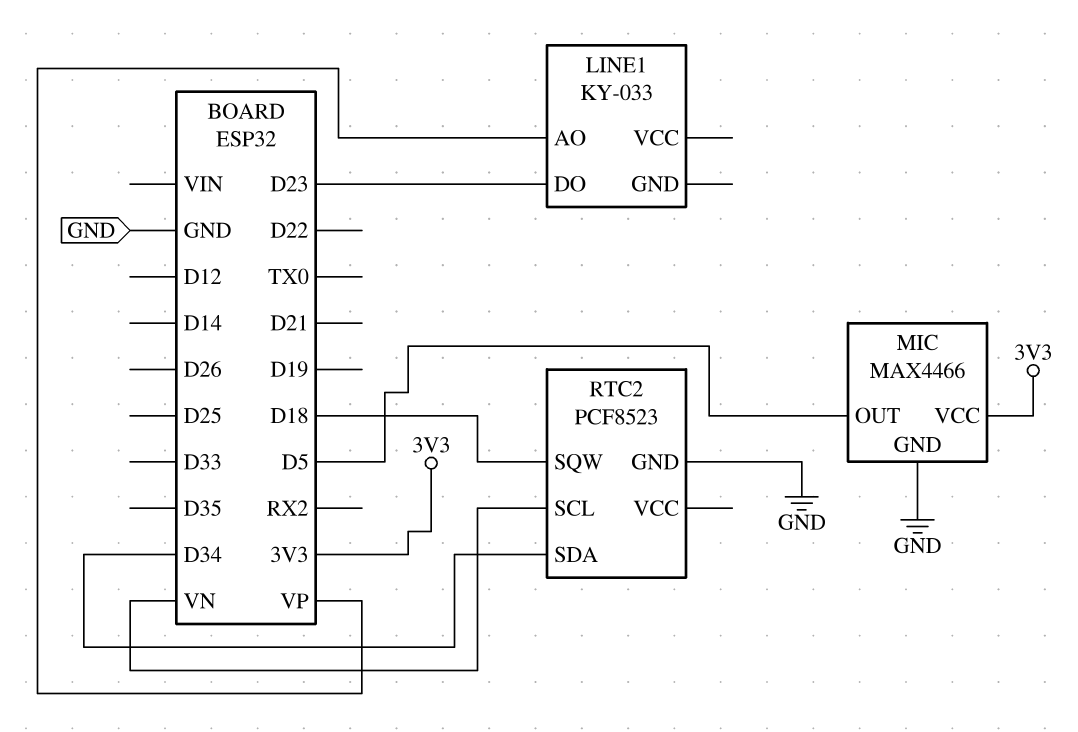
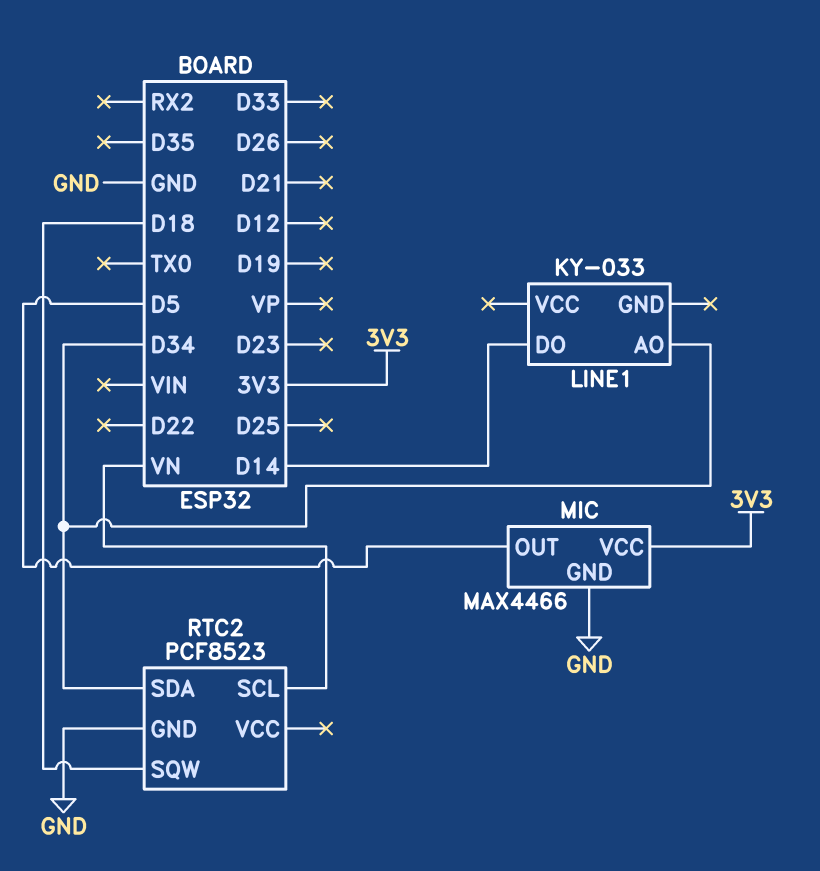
LINE1 pin AO: VP -> D34
LINE1 pin DO: D23 -> D14

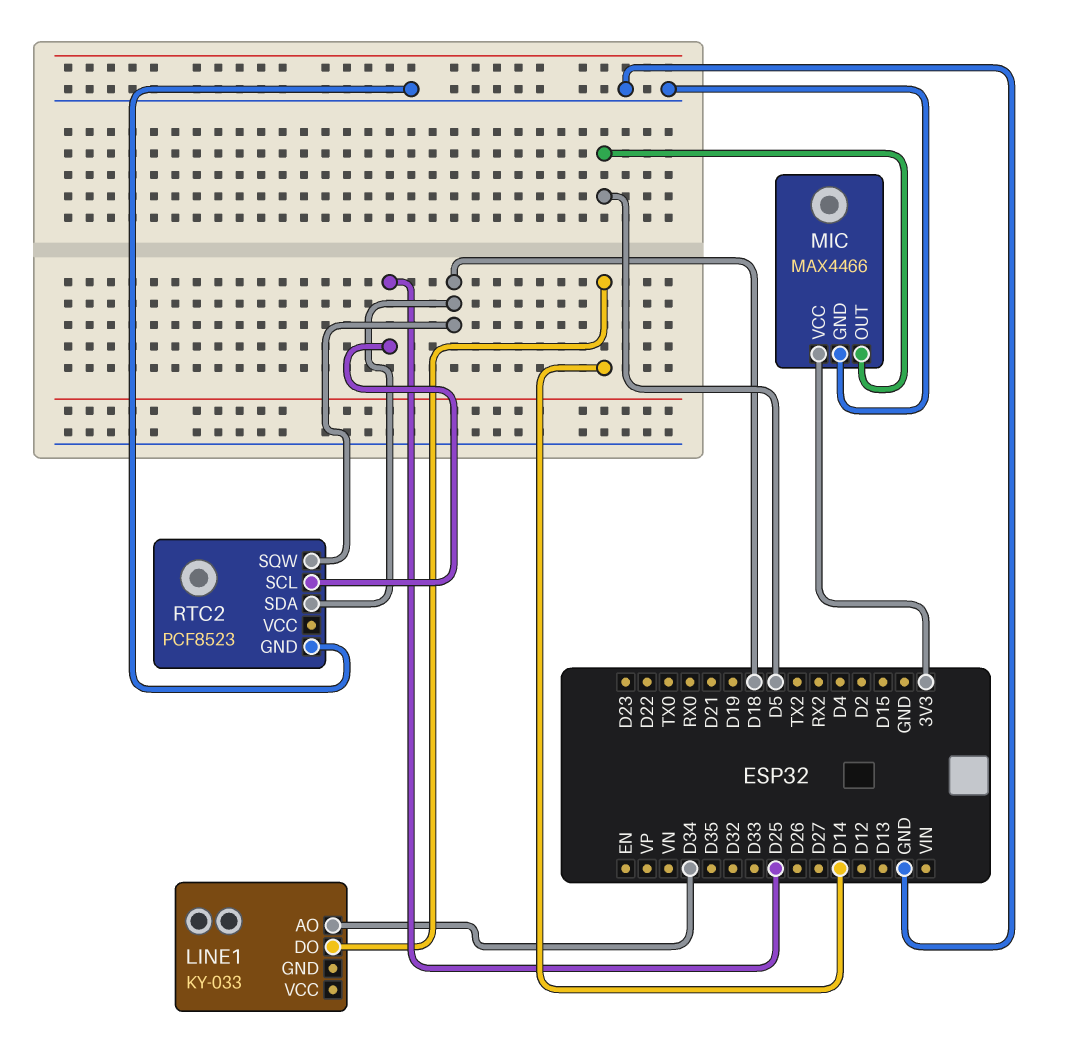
RTC2 pin SCL: VN -> D25
RTC2 pin SDA: D34 -> D18

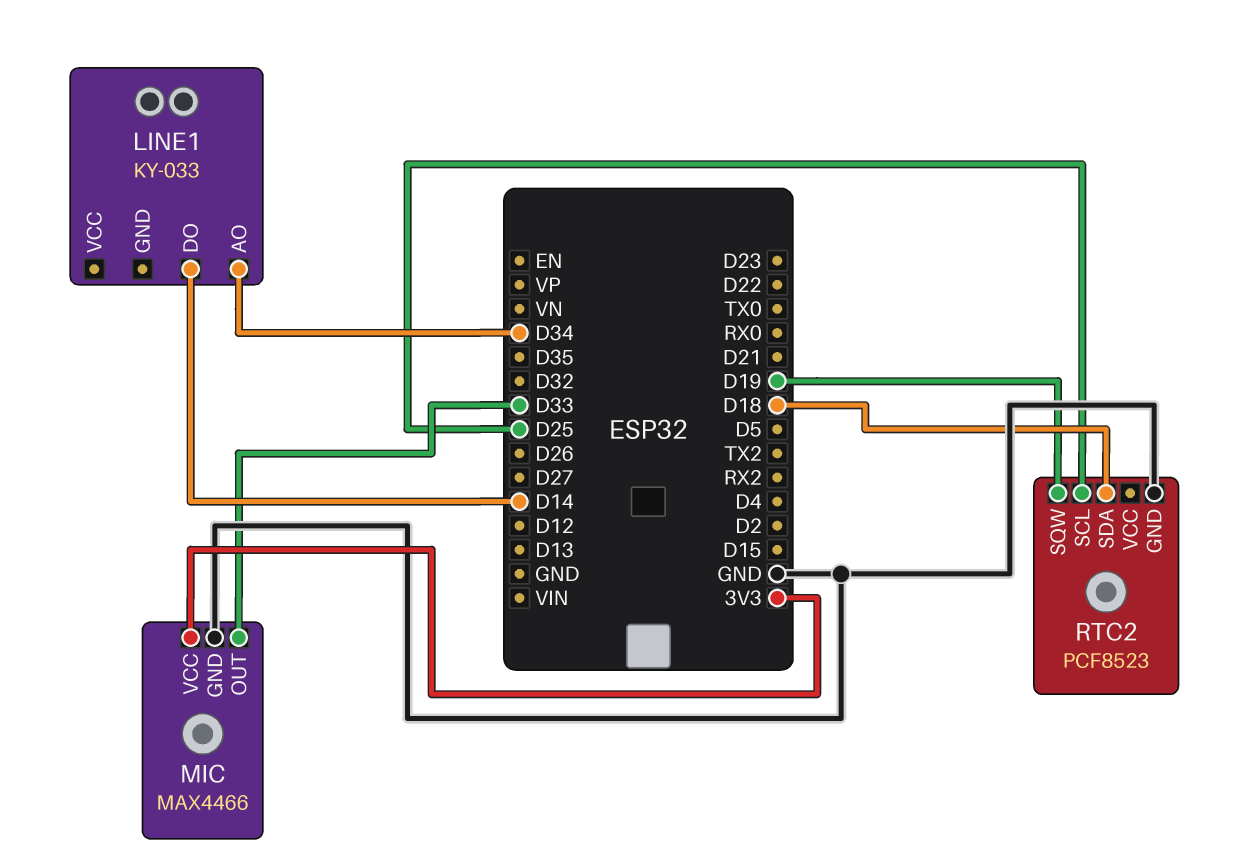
MIC pin OUT: D5 -> D33
RTC2 pin SQW: D18 -> D19

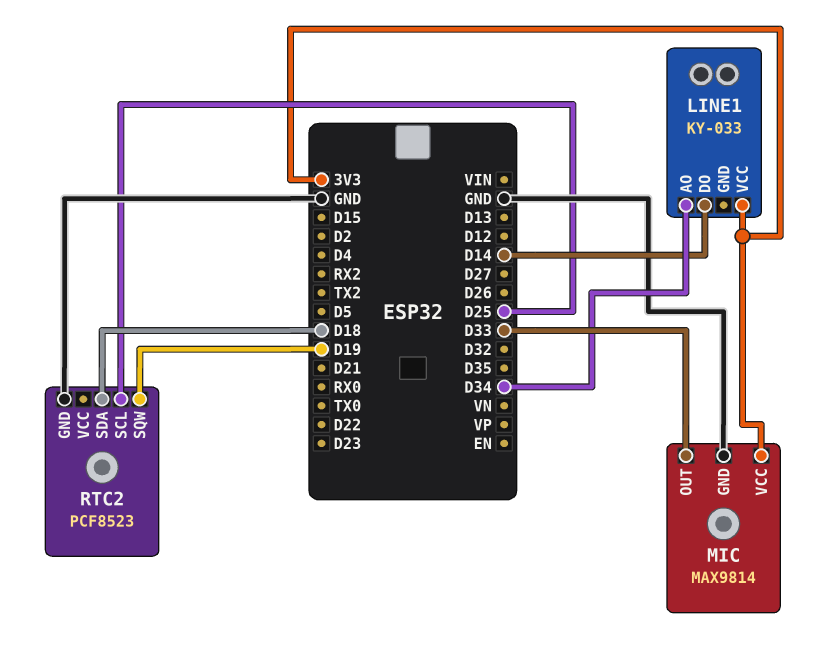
LINE1 pin VCC: none -> 3V3
MIC: MAX4466 -> MAX9814

